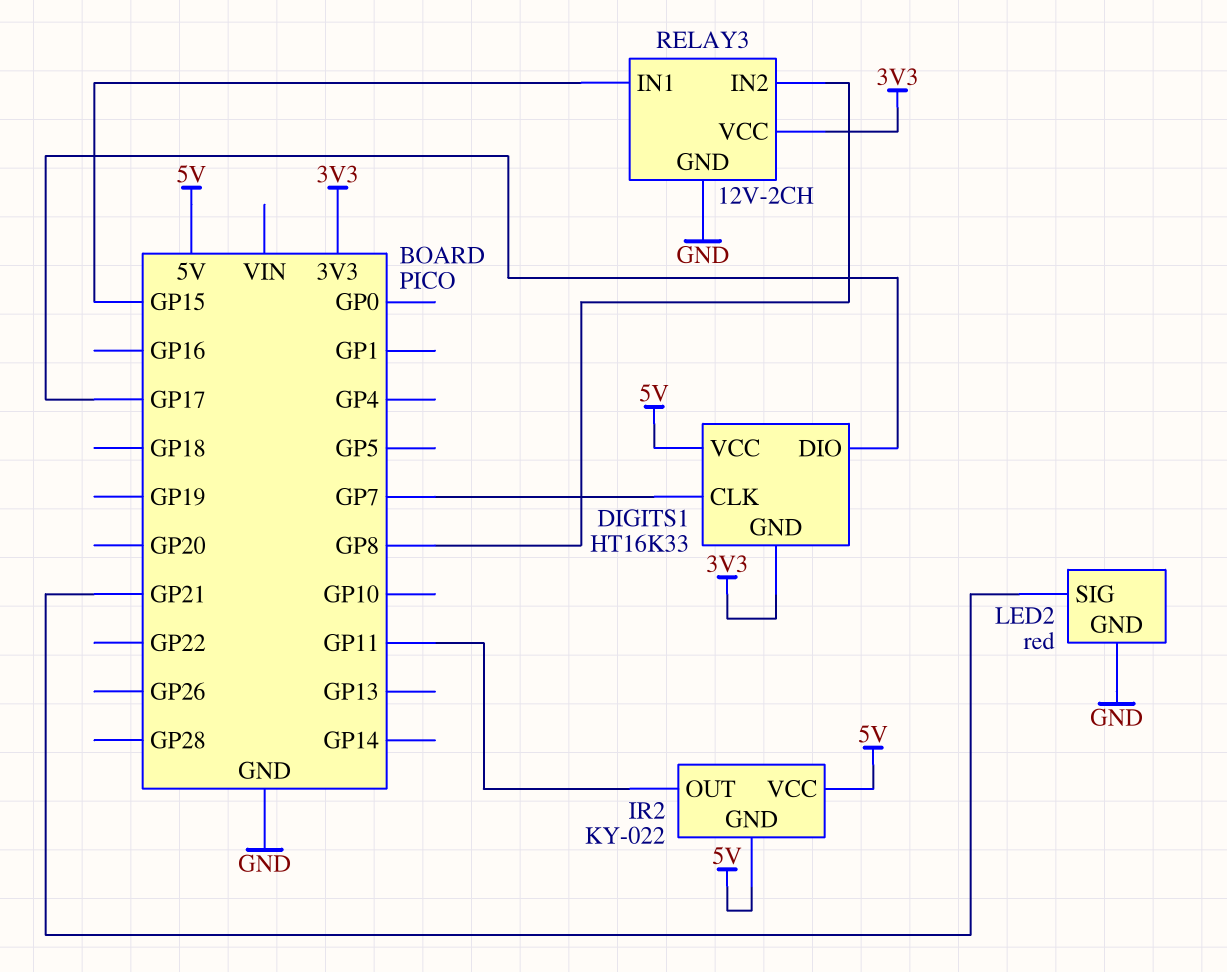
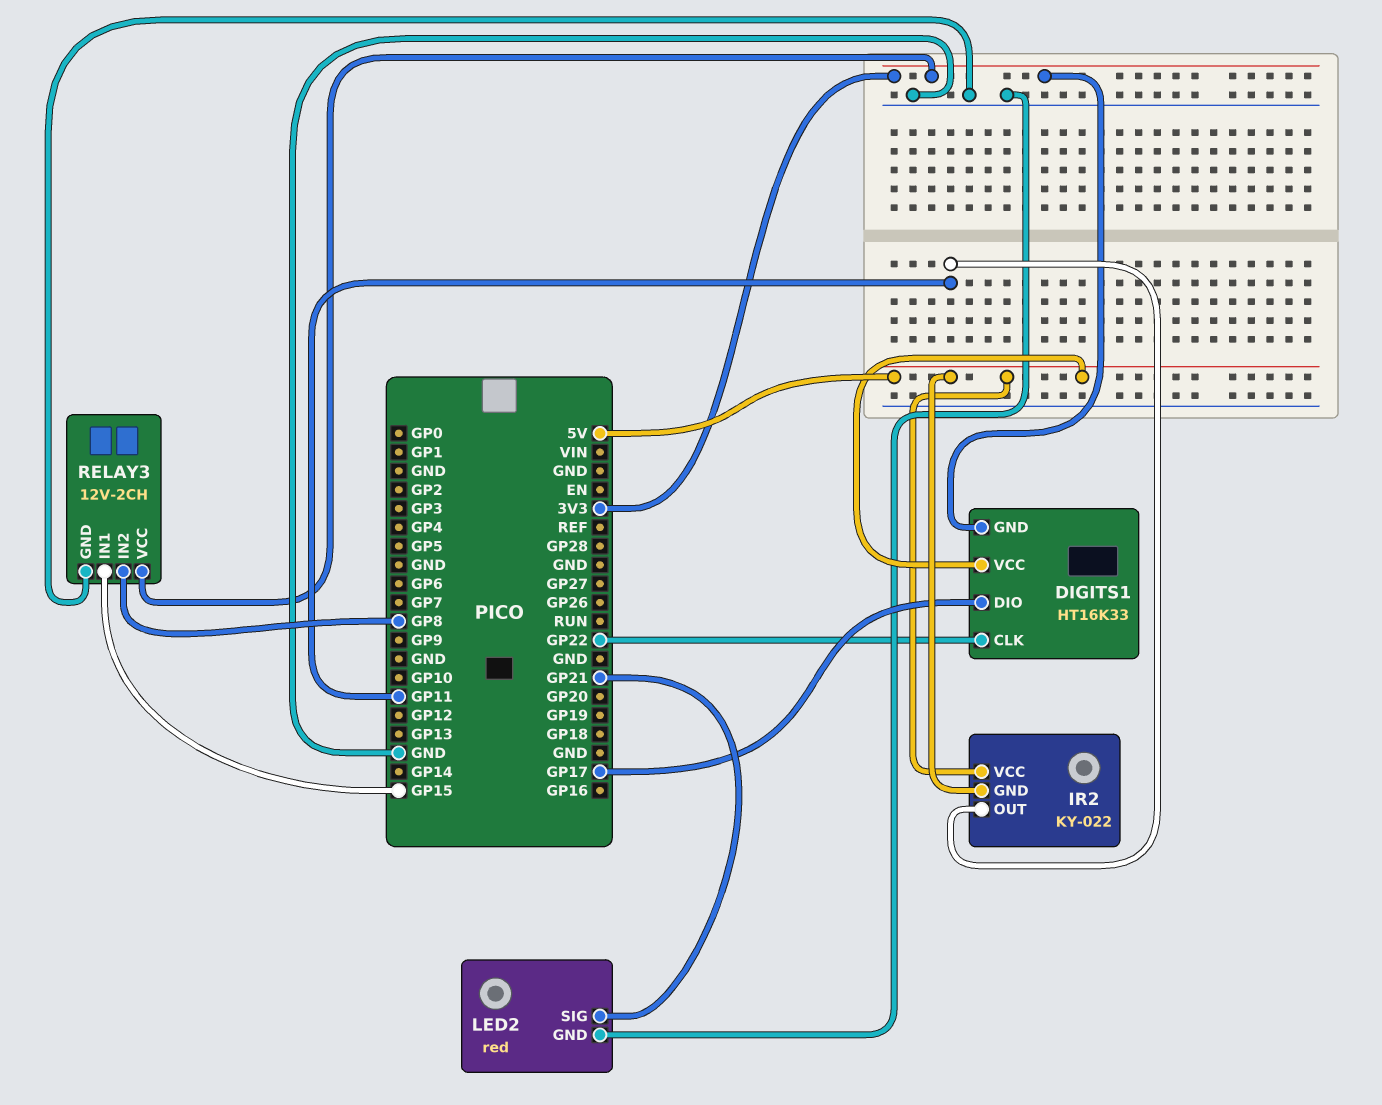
DIGITS1 pin CLK: GP7 -> GP22

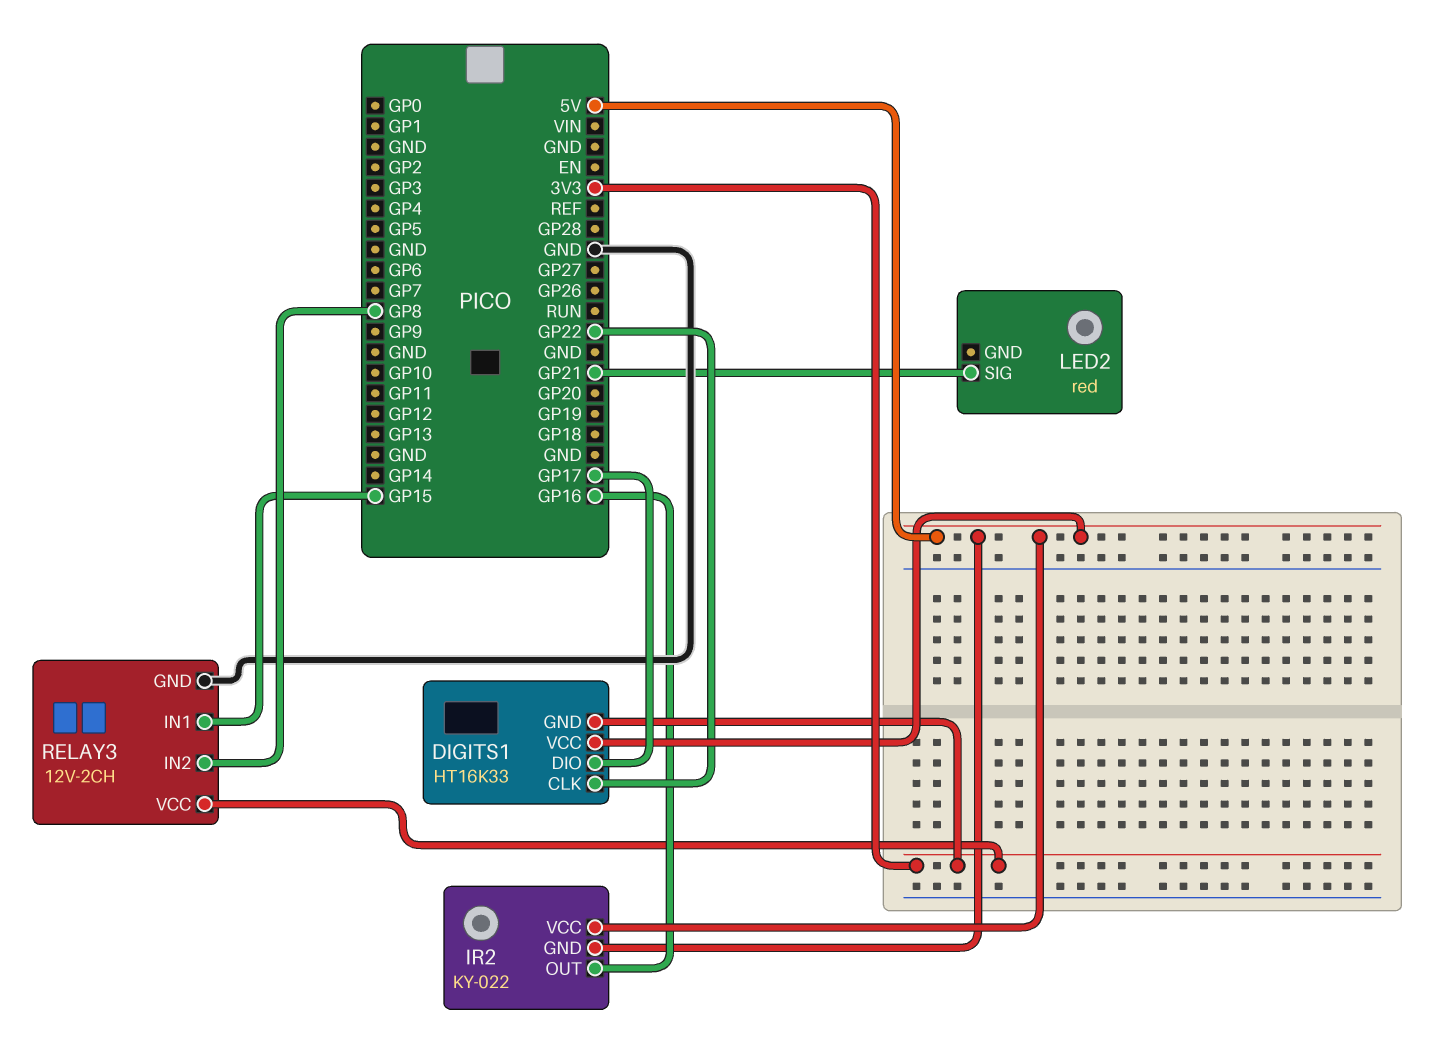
IR2 pin OUT: GP11 -> GP16
LED2 pin GND: GND -> none

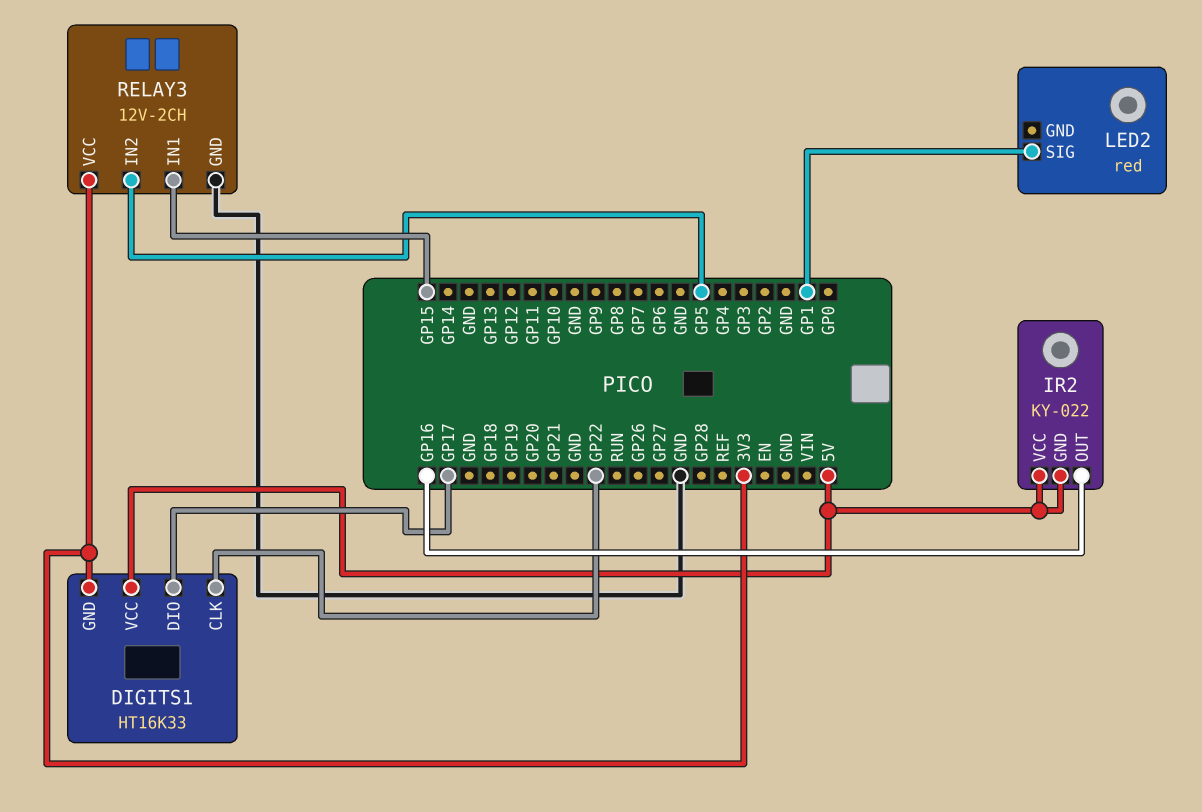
LED2 pin SIG: GP21 -> GP1
RELAY3 pin IN2: GP8 -> GP5

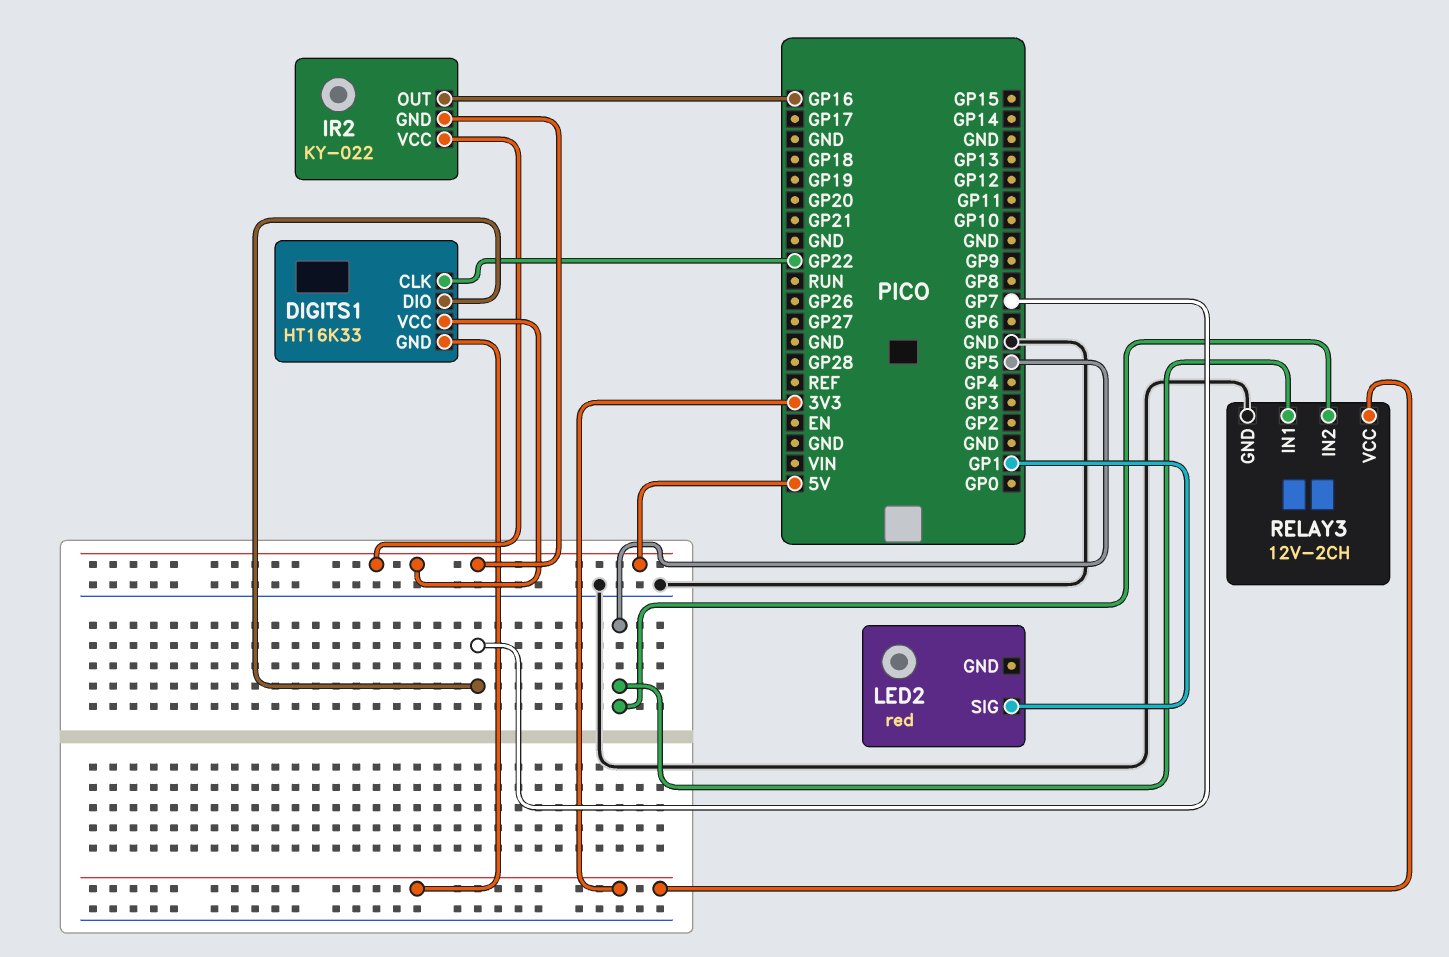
DIGITS1 pin DIO: GP17 -> GP7
RELAY3 pin IN1: GP15 -> GP5

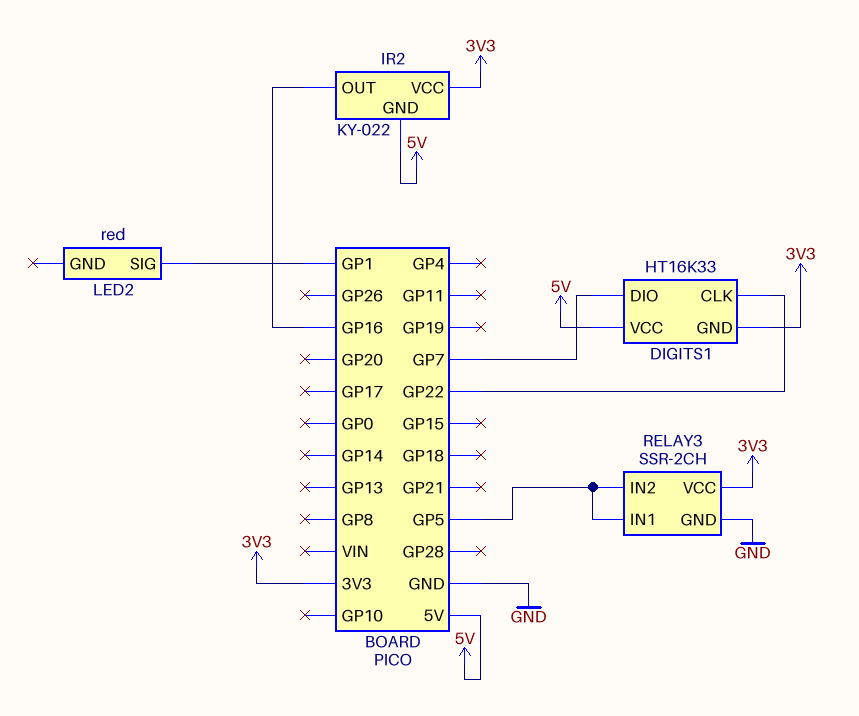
IR2 pin VCC: 5V -> 3V3
RELAY3: 12V-2CH -> SSR-2CH

